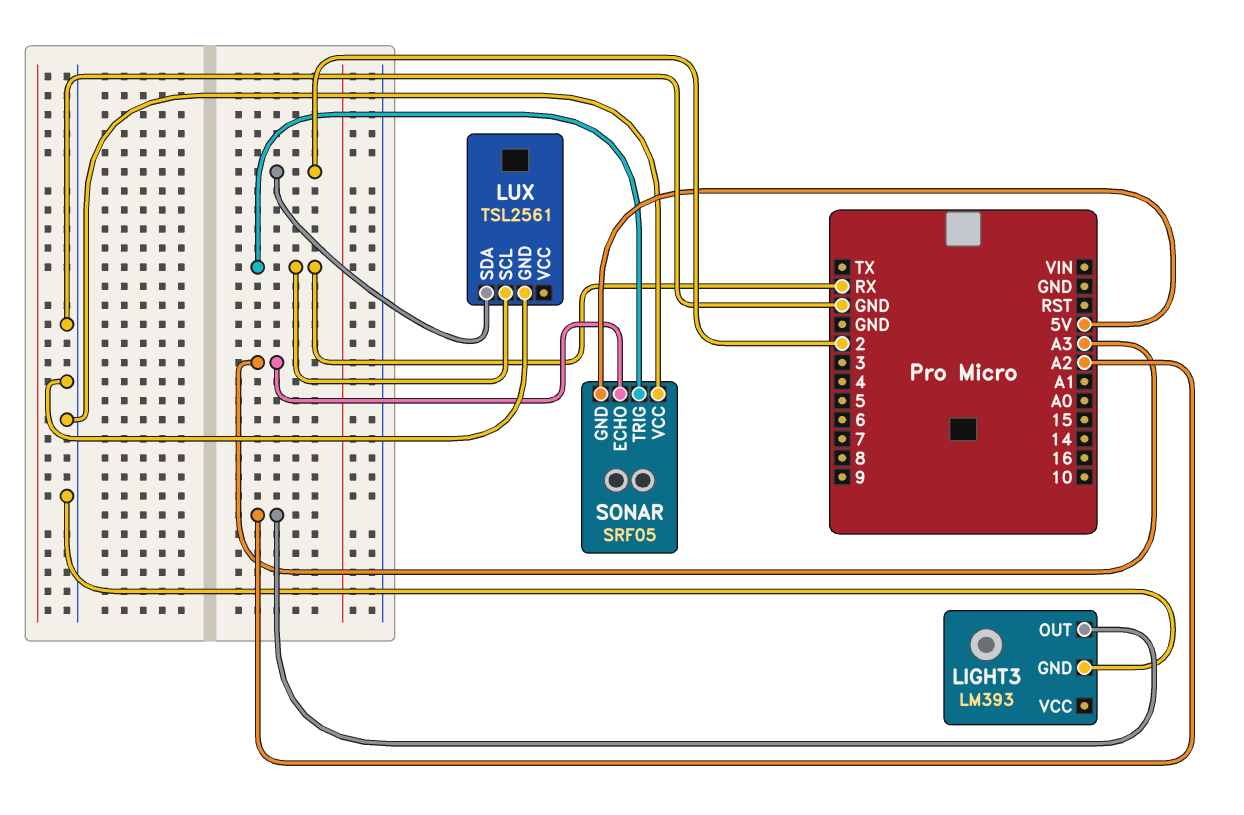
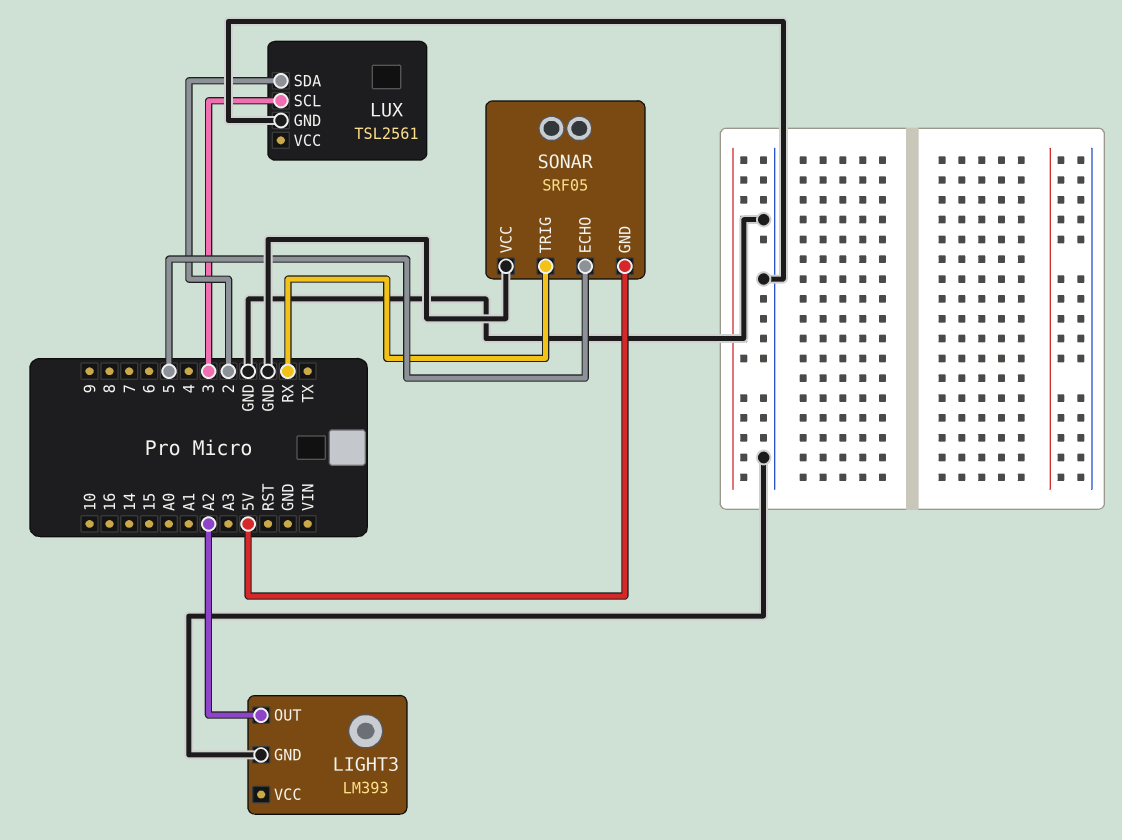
LUX pin SCL: RX -> 3
SONAR pin ECHO: A3 -> 5

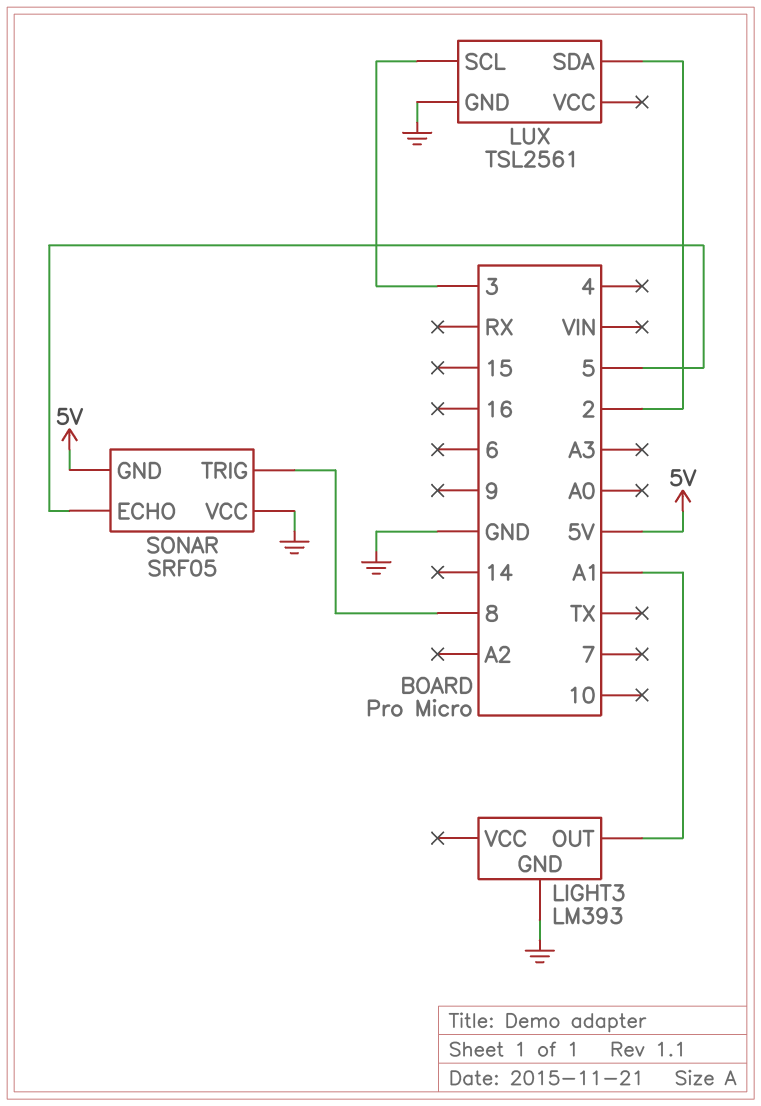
LIGHT3 pin OUT: A2 -> A1
SONAR pin TRIG: RX -> 8

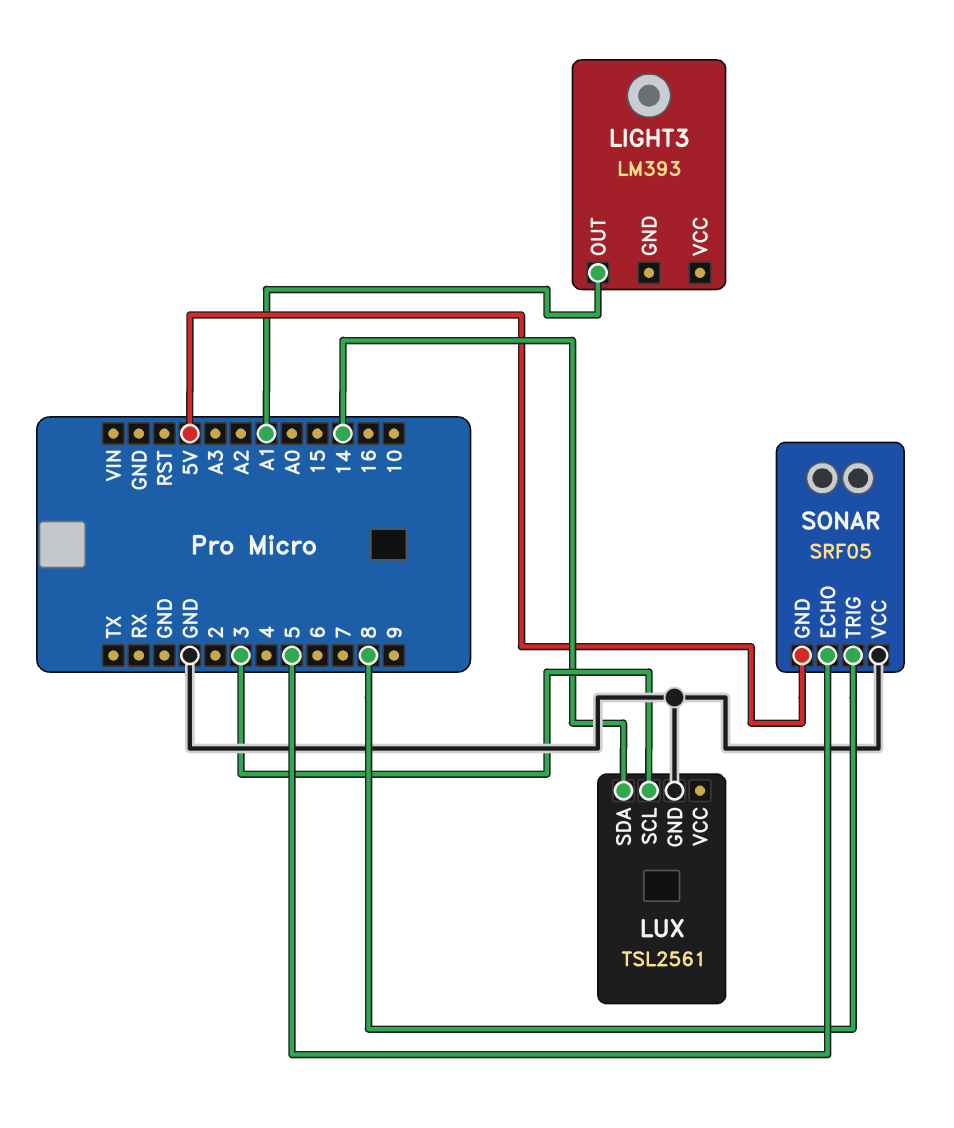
LIGHT3 pin GND: GND -> none
LUX pin SDA: 2 -> 14

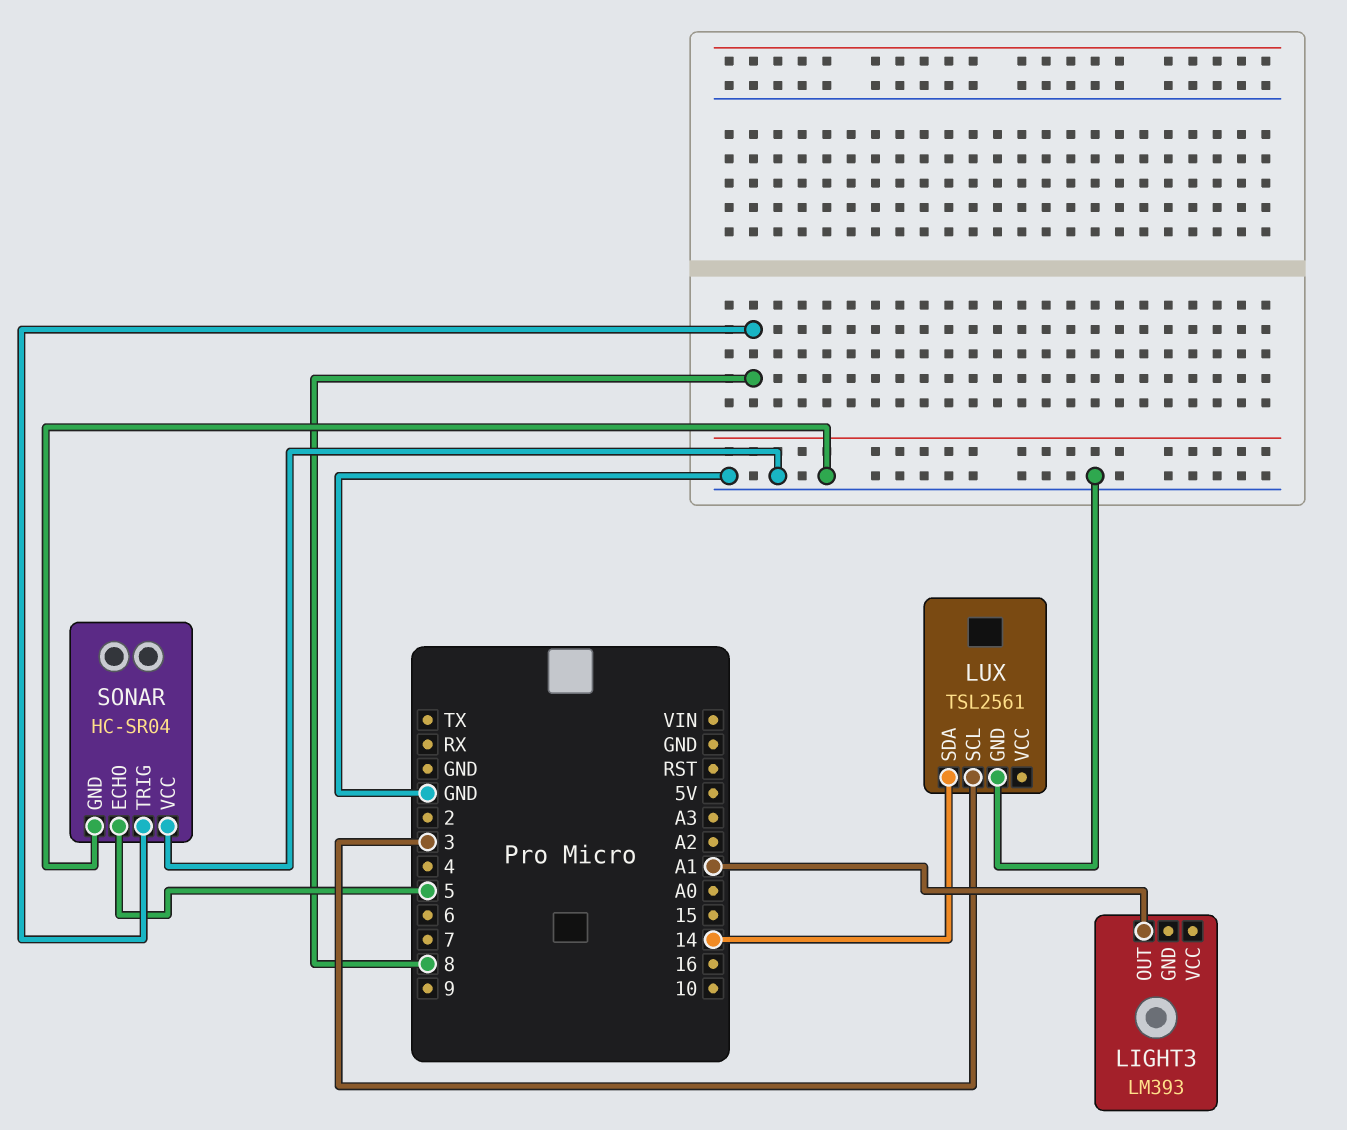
SONAR: SRF05 -> HC-SR04
SONAR pin GND: 5V -> GND

